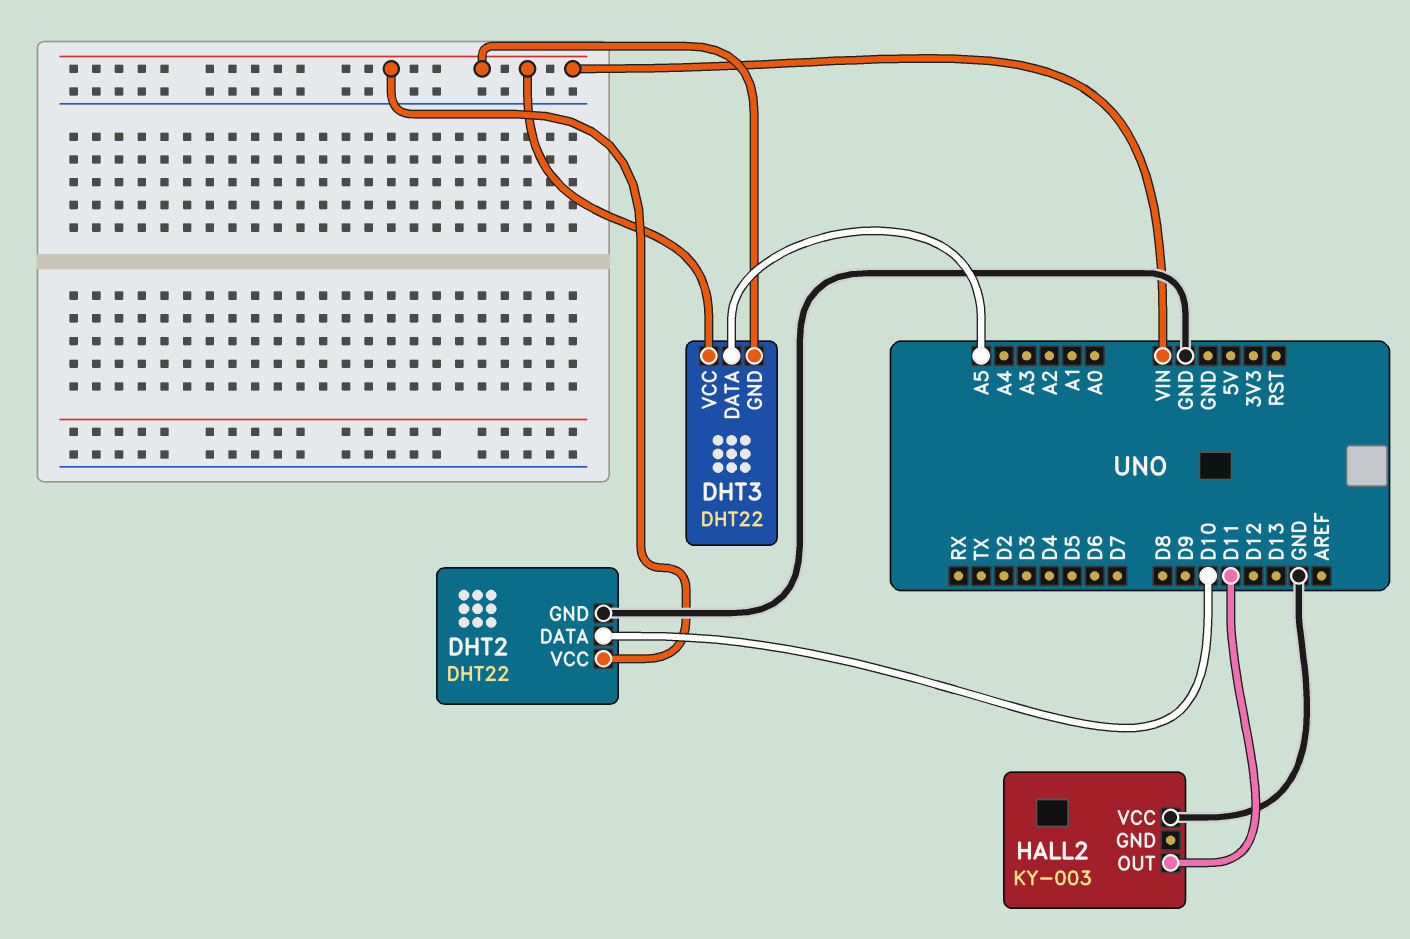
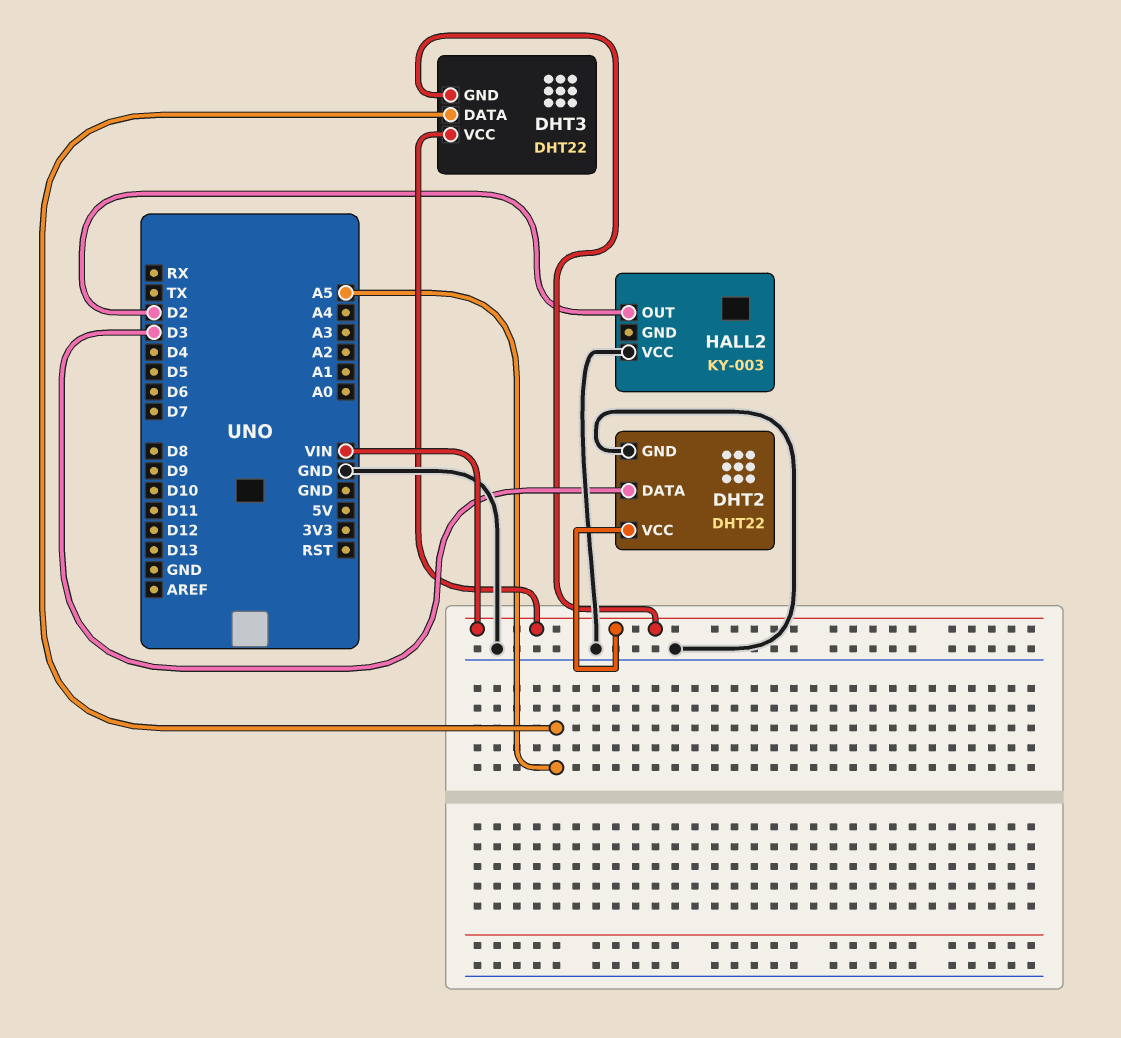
DHT2 pin DATA: D10 -> D3
HALL2 pin OUT: D11 -> D2

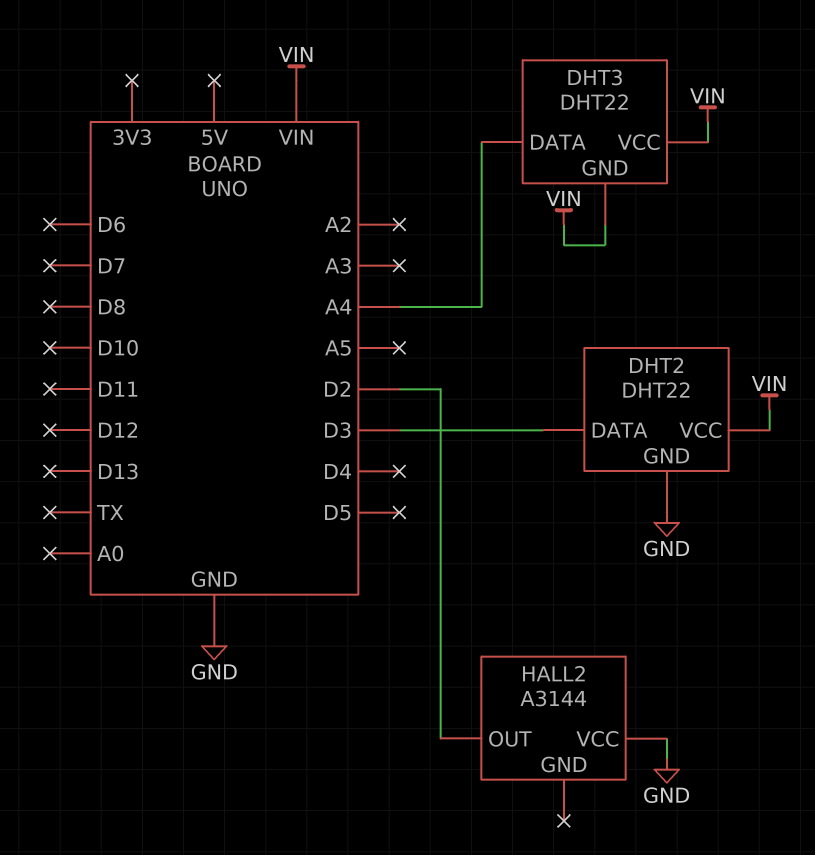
DHT3 pin DATA: A5 -> A4
HALL2: KY-003 -> A3144

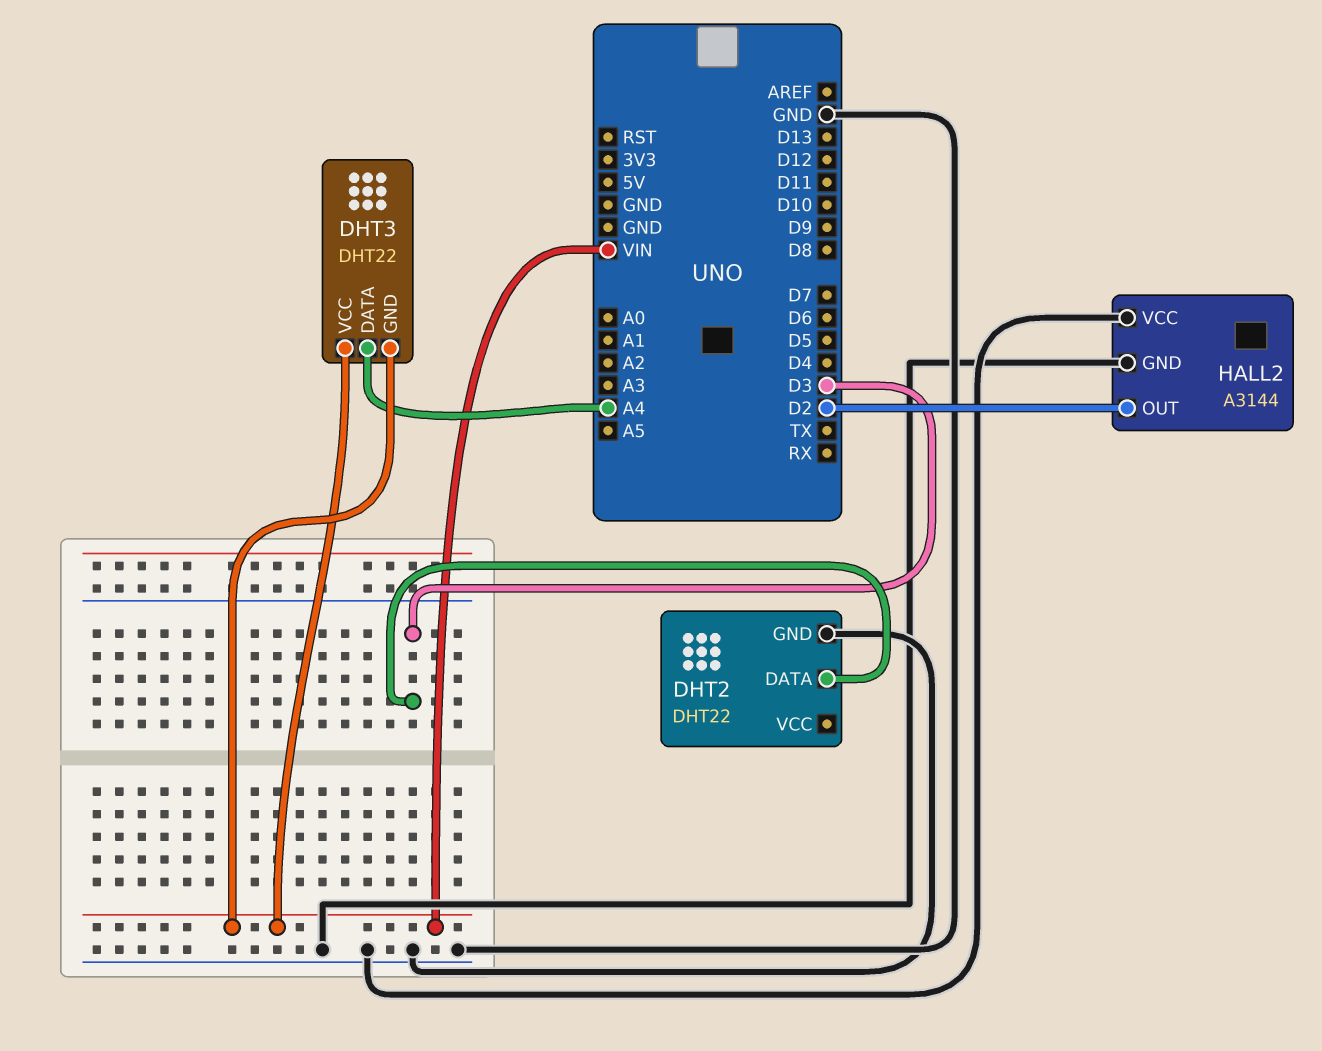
DHT2 pin VCC: VIN -> none
HALL2 pin GND: none -> GND

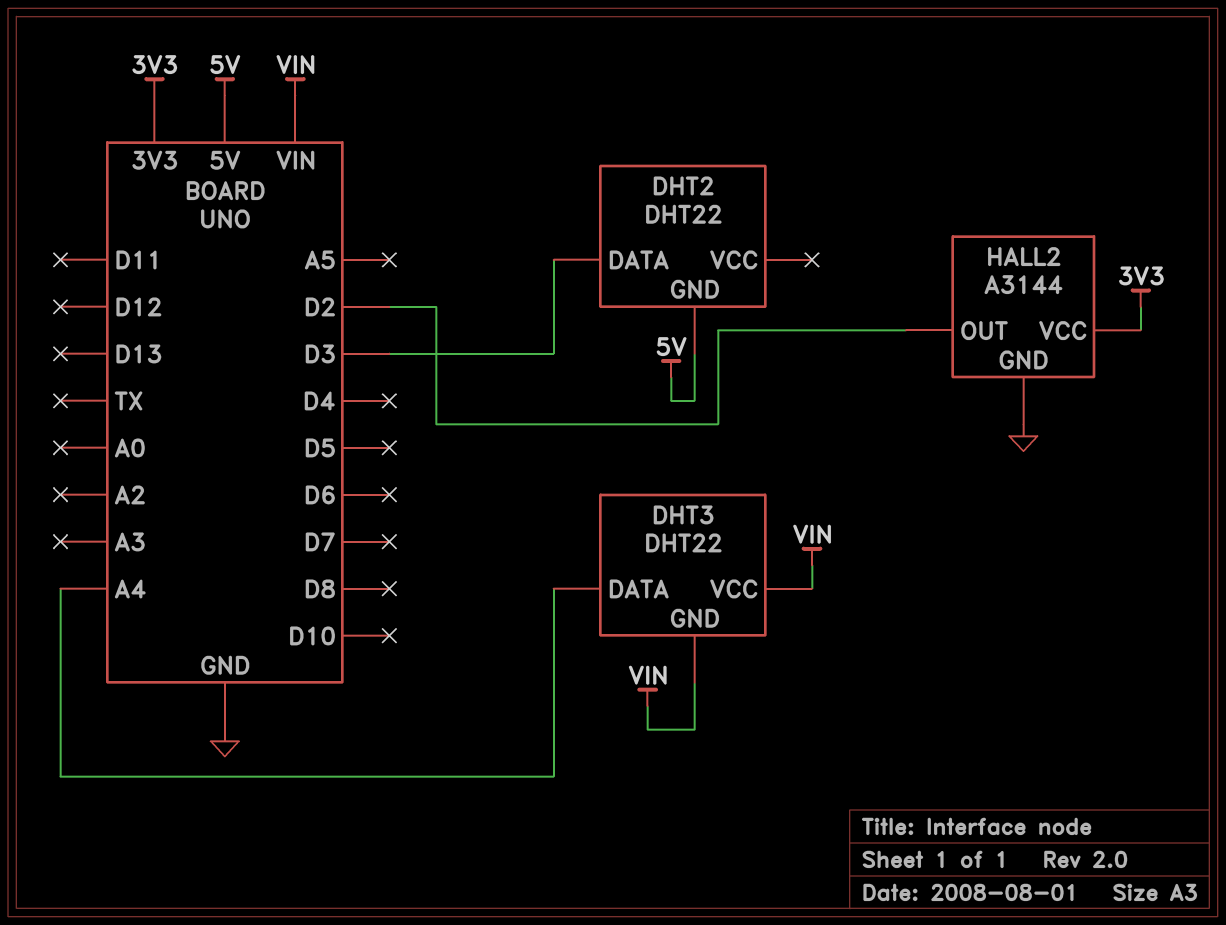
DHT2 pin GND: GND -> 5V
HALL2 pin VCC: GND -> 3V3

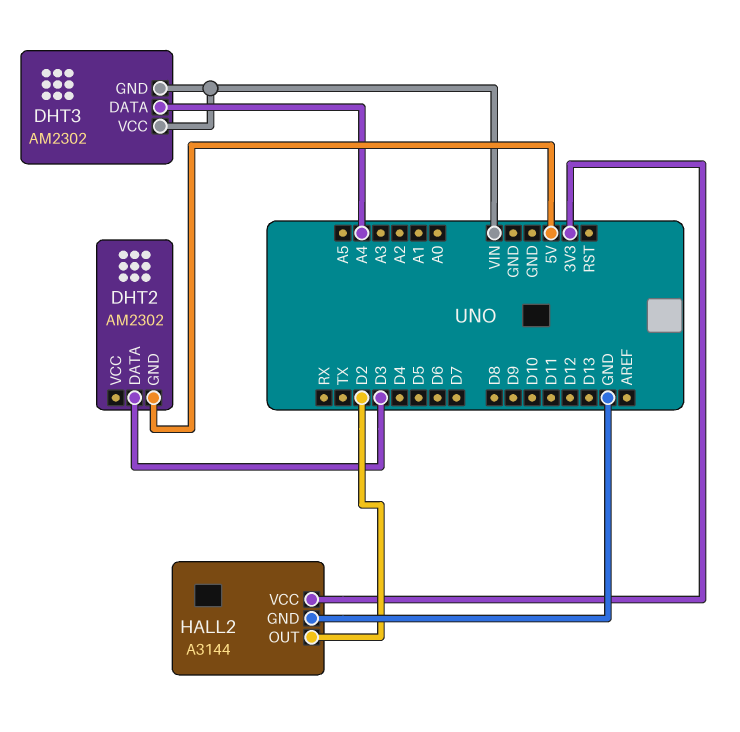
DHT2: DHT22 -> AM2302
DHT3: DHT22 -> AM2302

